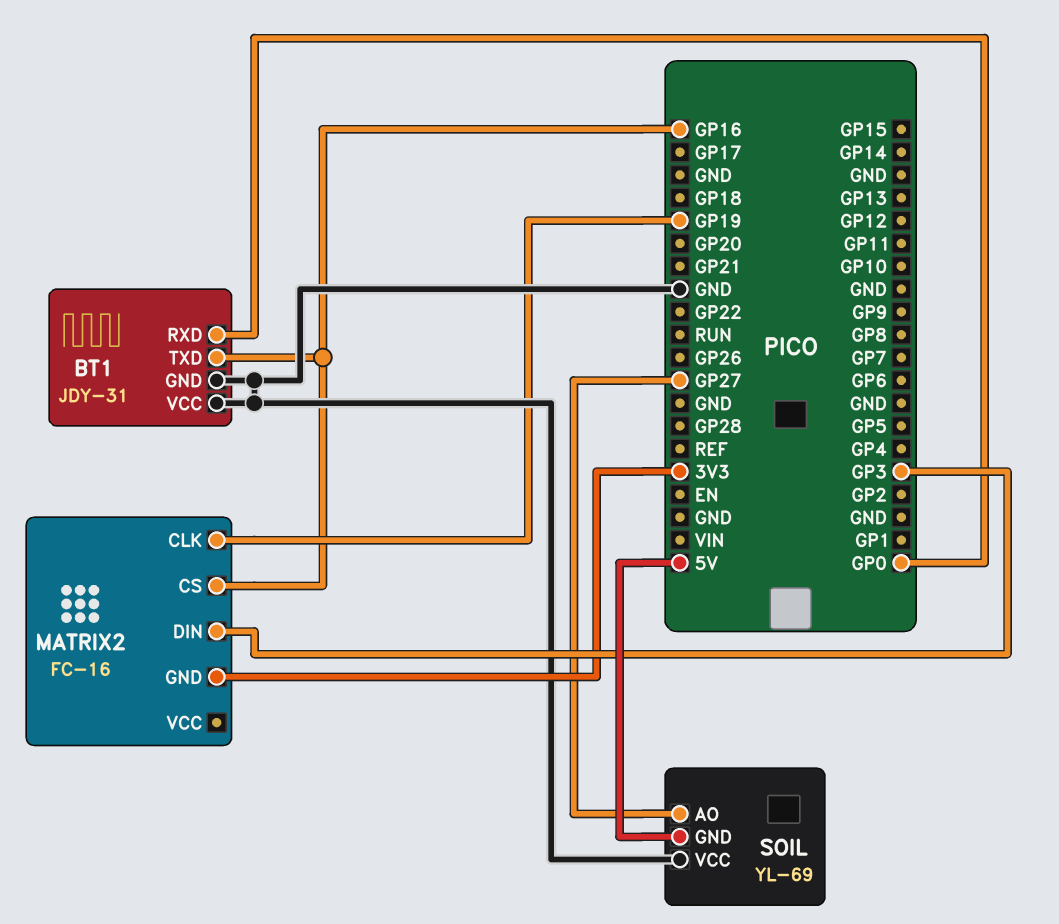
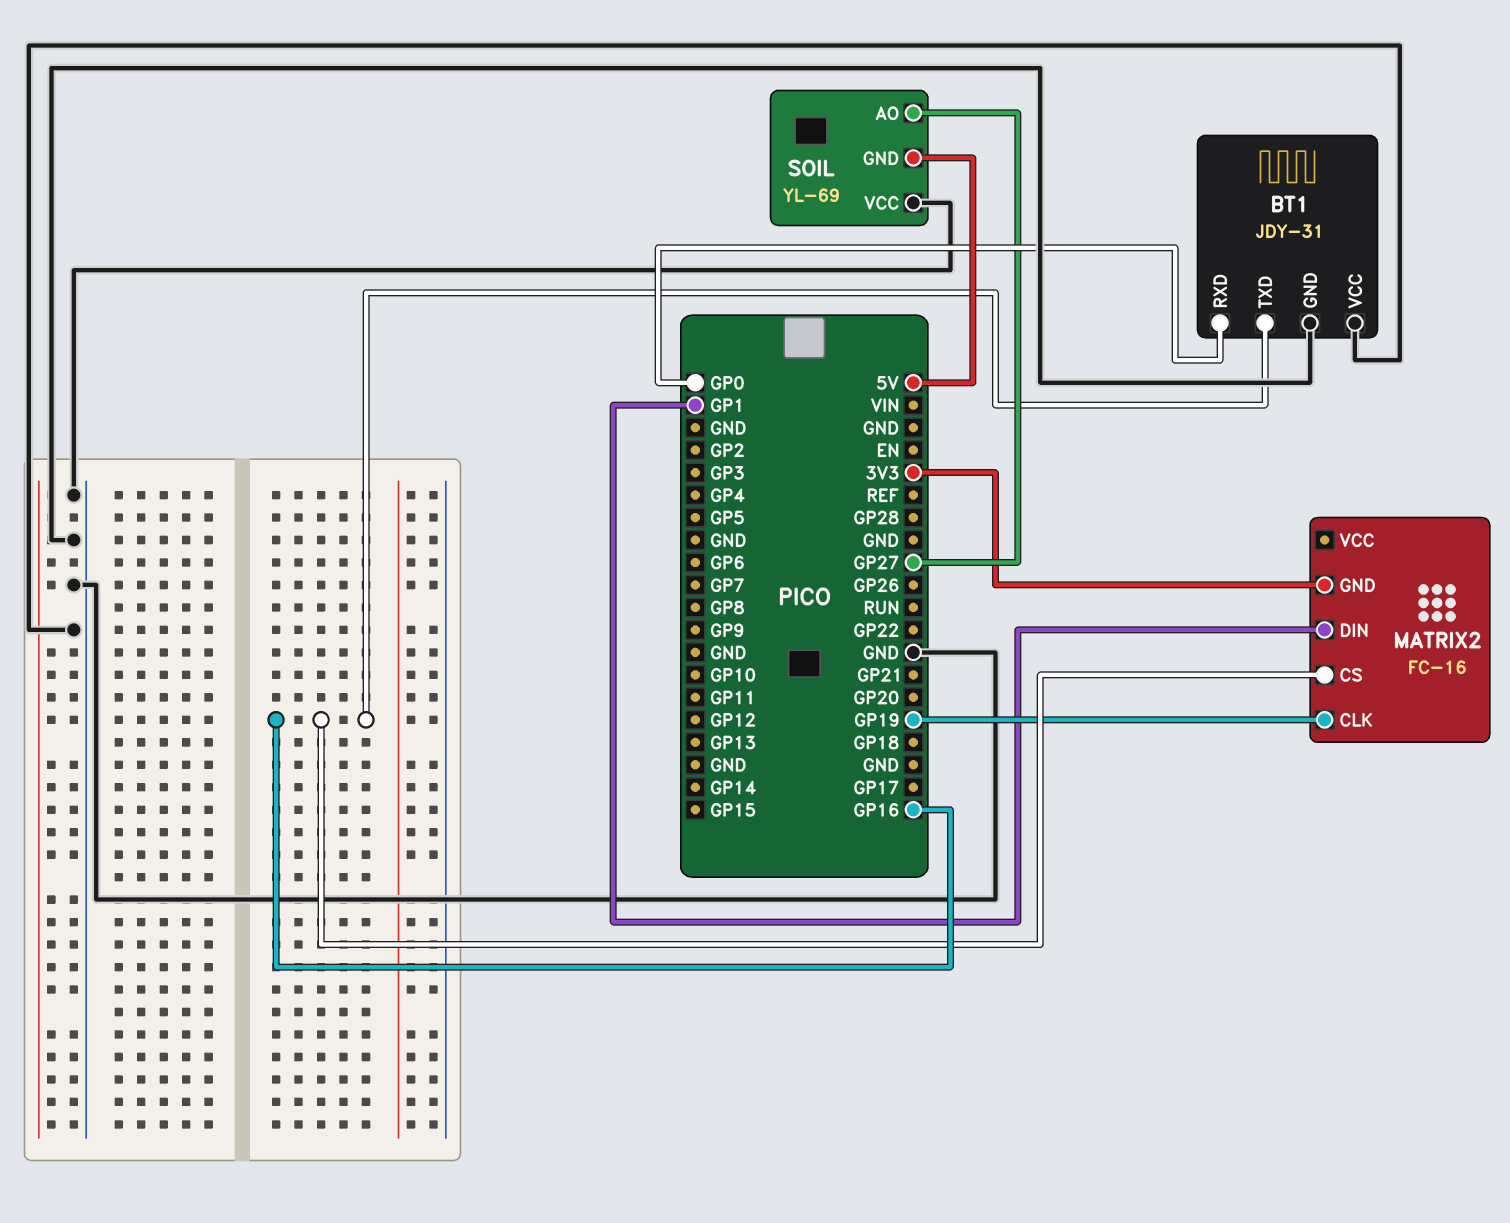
MATRIX2 pin DIN: GP3 -> GP1

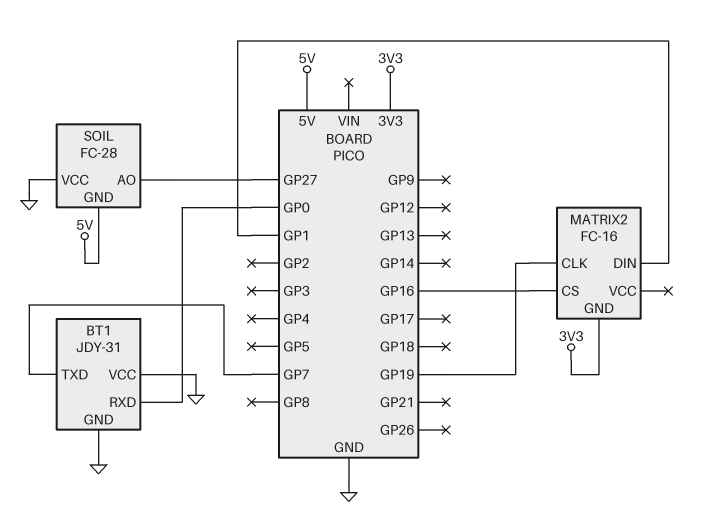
BT1 pin TXD: GP16 -> GP7
SOIL: YL-69 -> FC-28

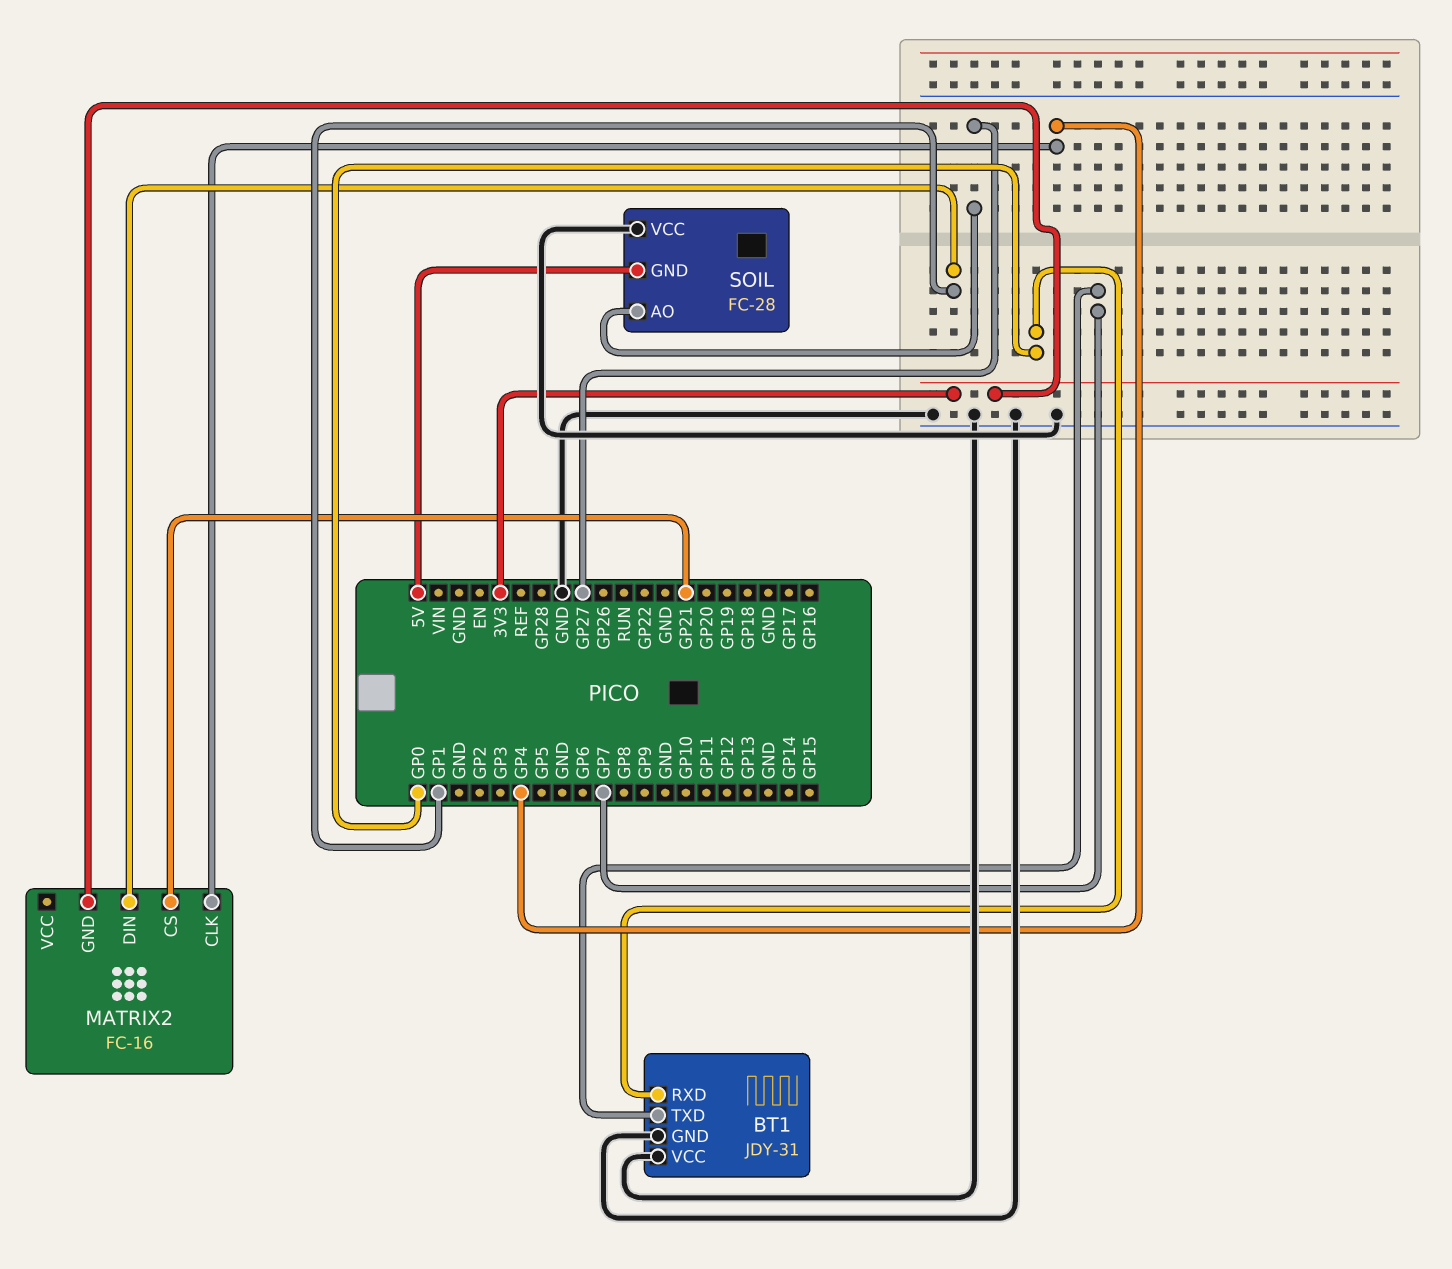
MATRIX2 pin CLK: GP19 -> GP4
MATRIX2 pin CS: GP16 -> GP21

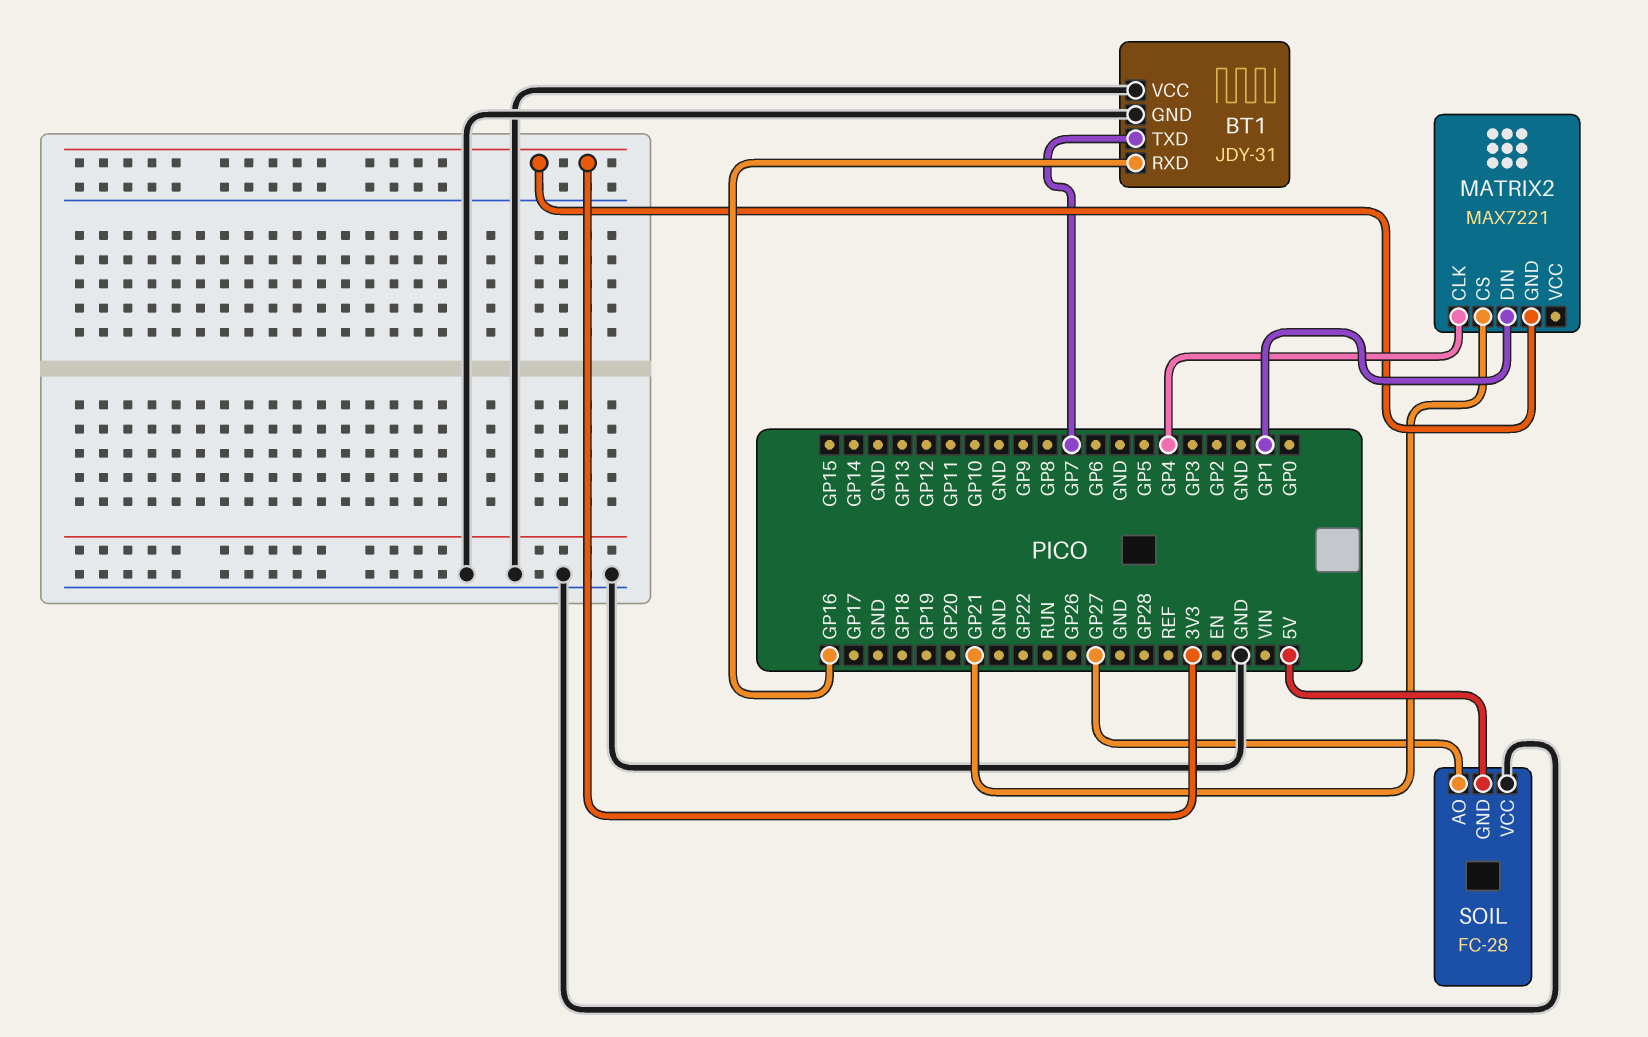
BT1 pin RXD: GP0 -> GP16
MATRIX2: FC-16 -> MAX7221

